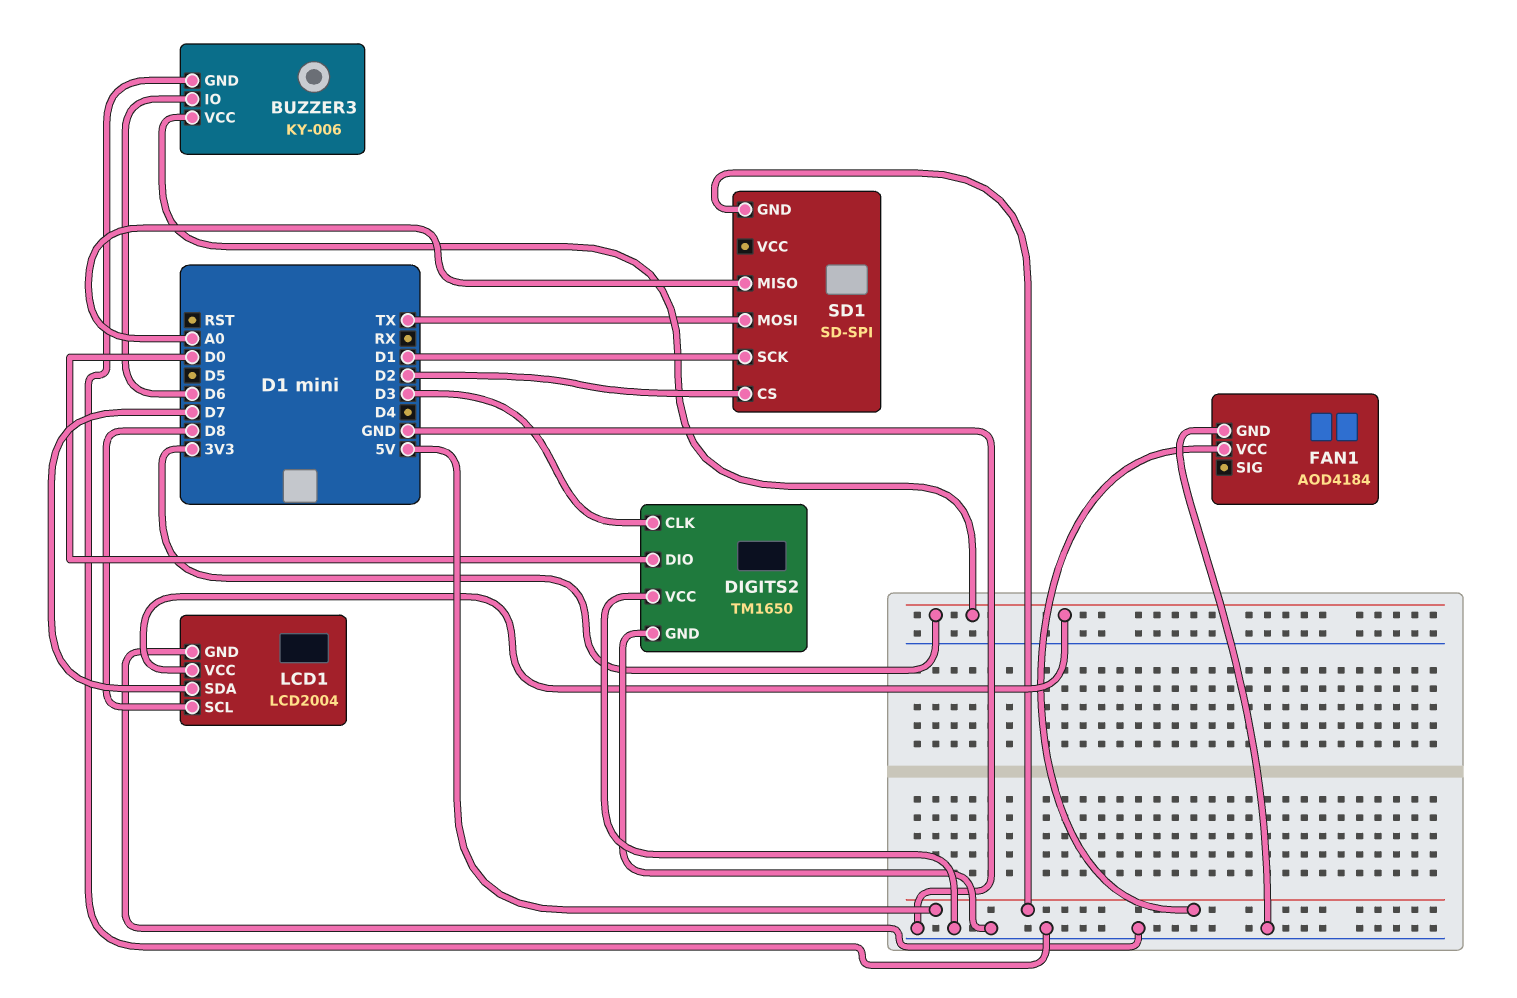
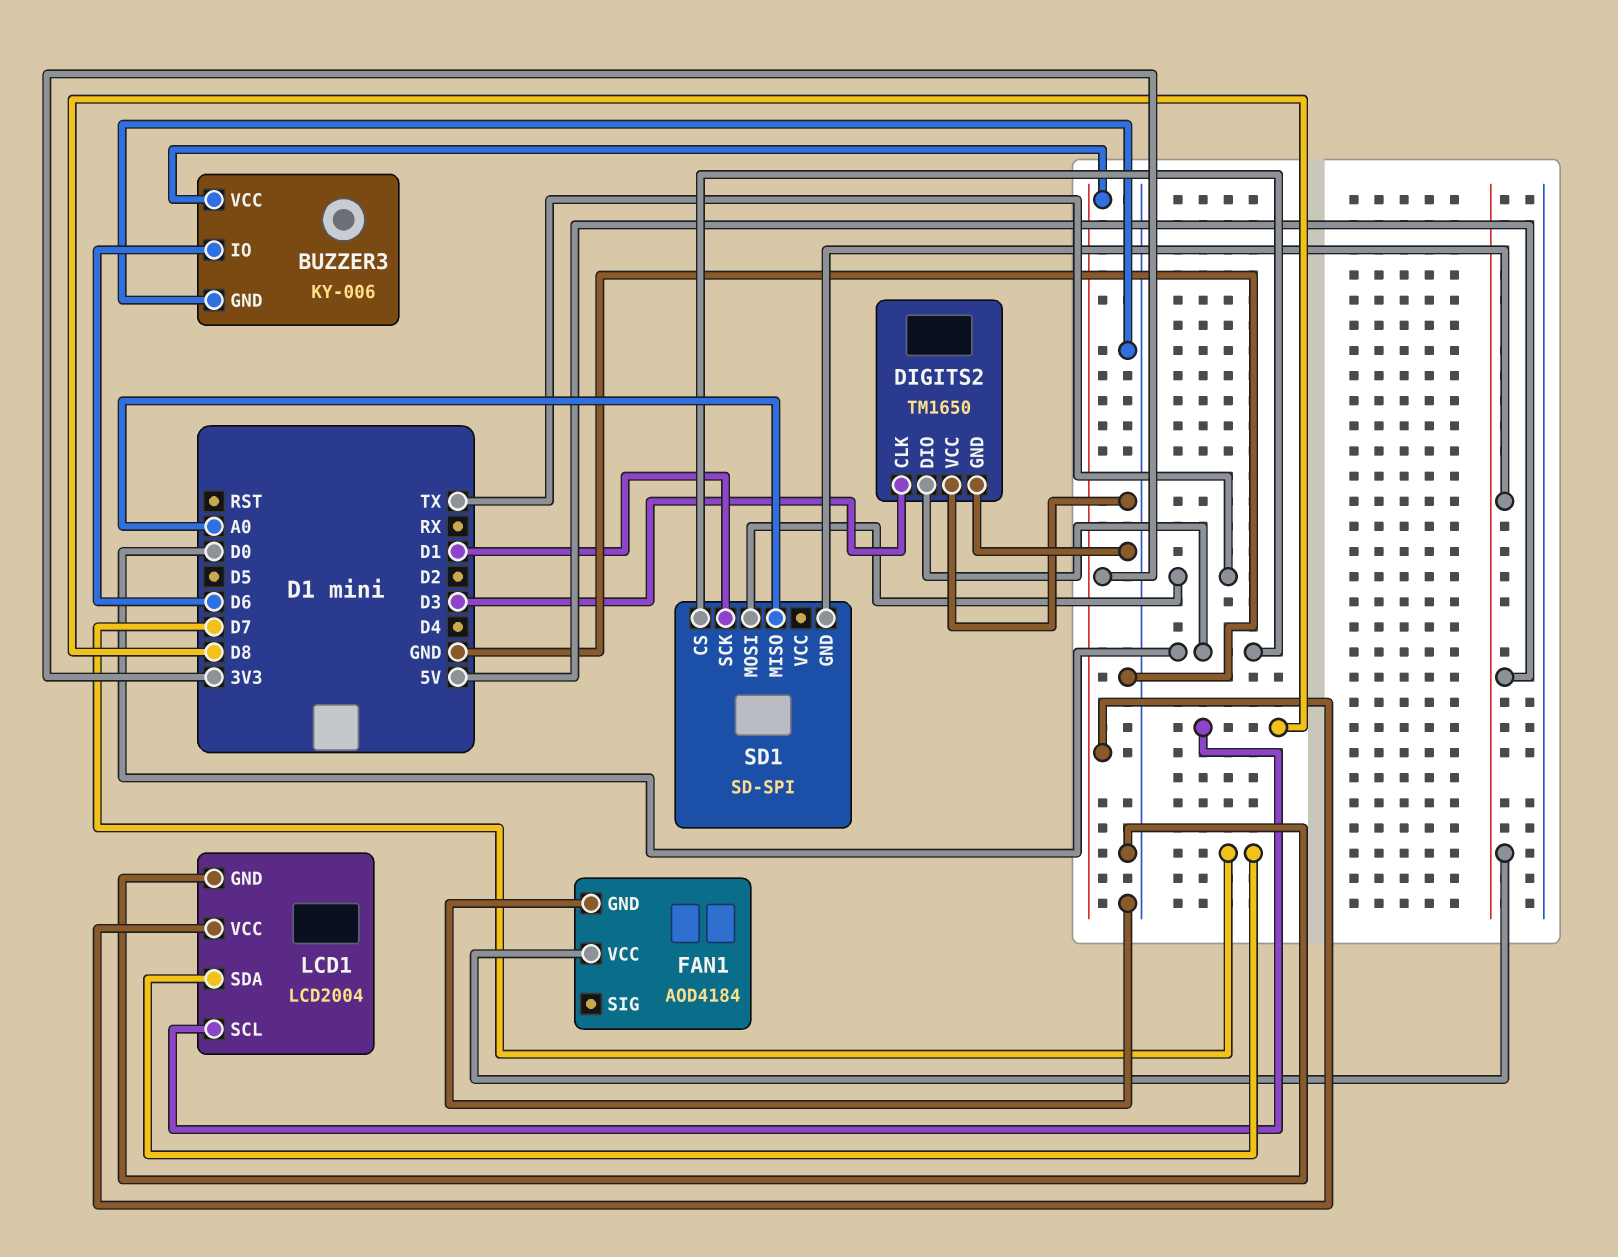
SD1 pin CS: D2 -> D0

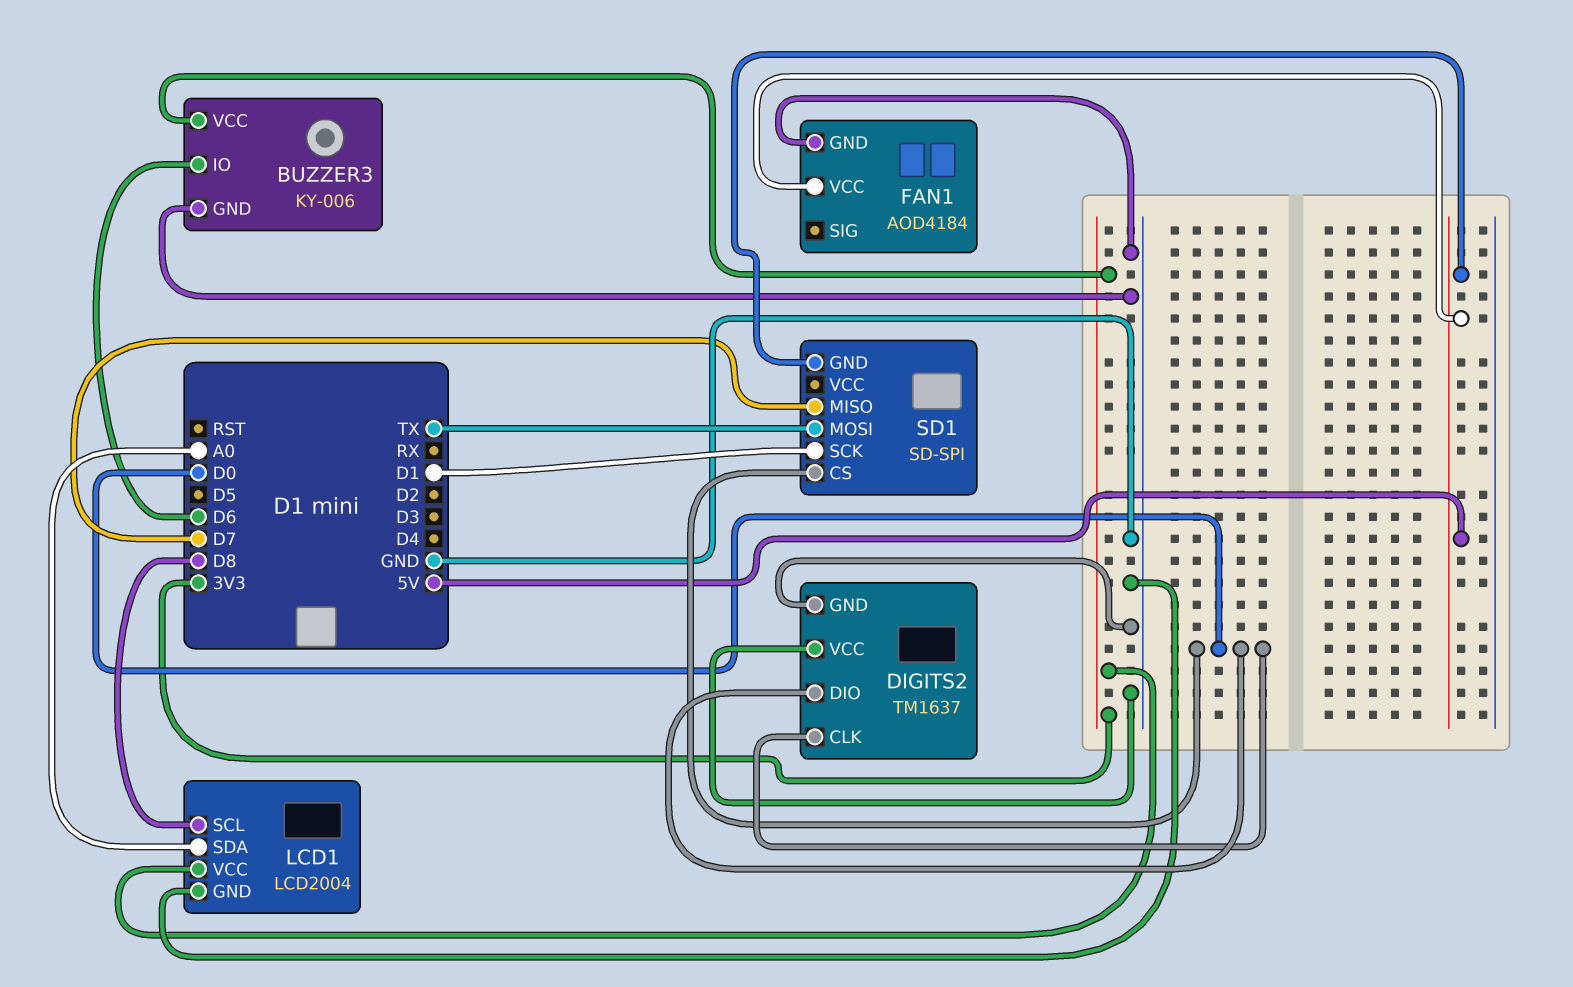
DIGITS2: TM1650 -> TM1637
DIGITS2 pin CLK: D3 -> D0
LCD1 pin SDA: D7 -> A0
SD1 pin MISO: A0 -> D7

